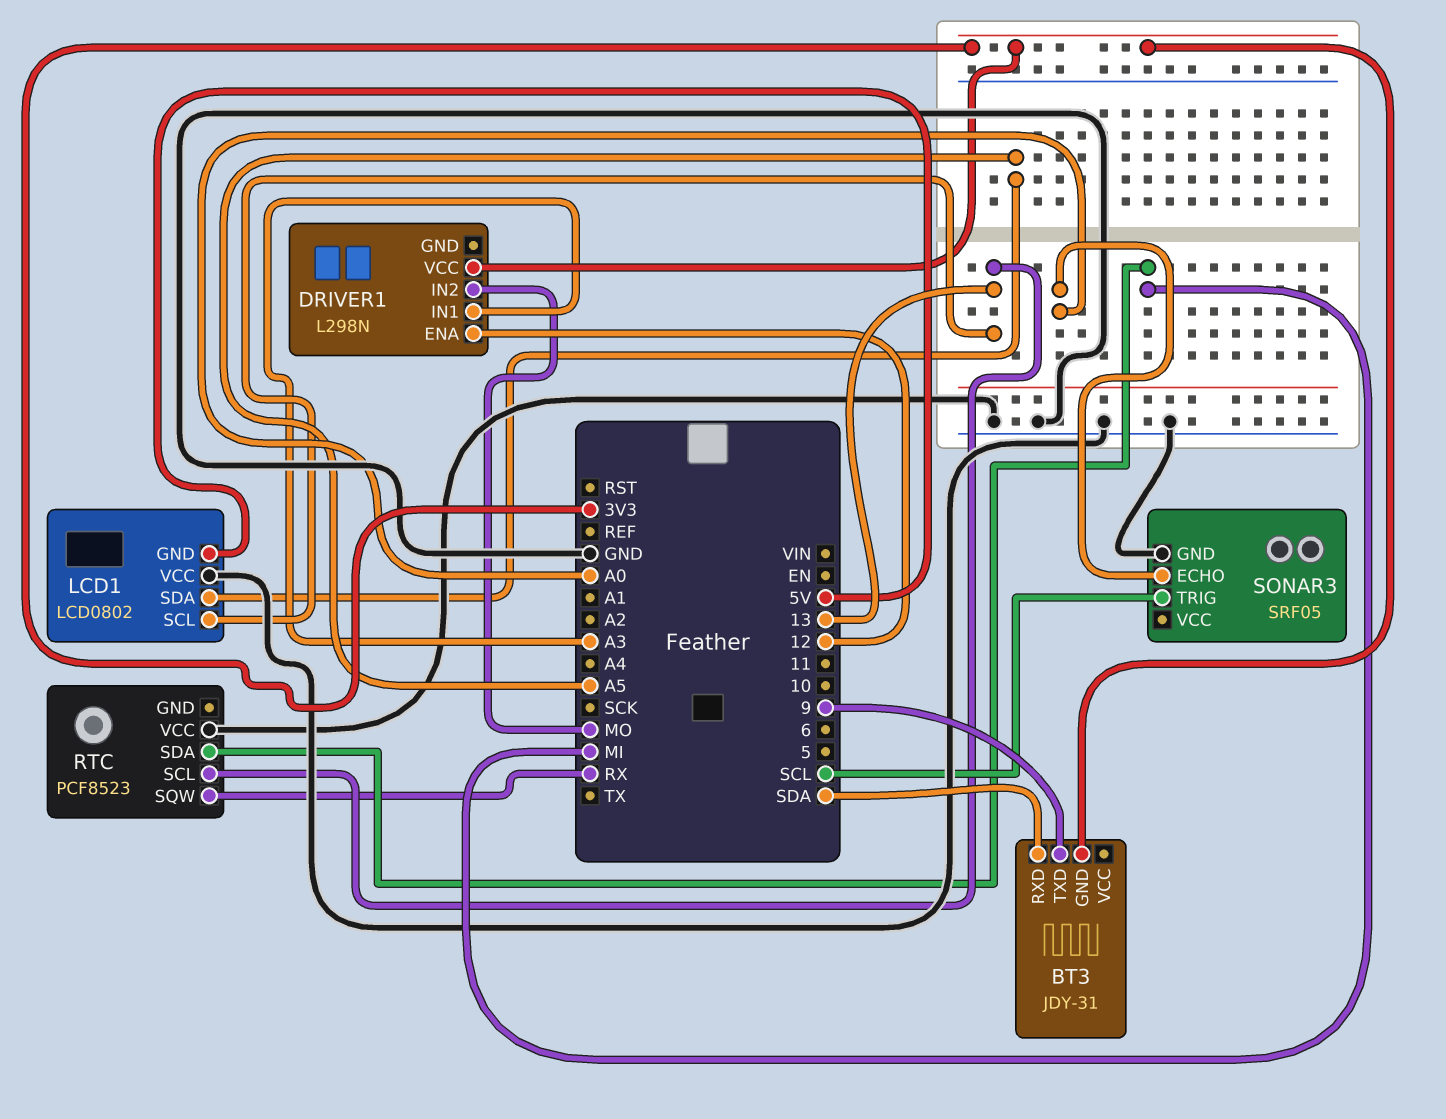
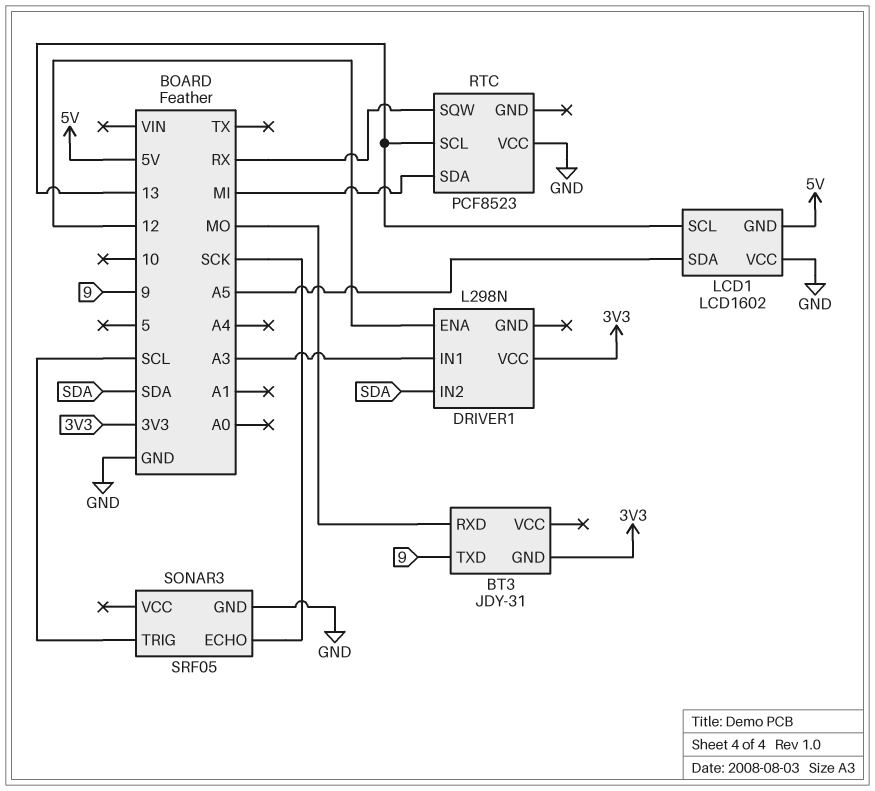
BT3 pin RXD: SDA -> MO
DRIVER1 pin IN2: MO -> SDA
LCD1: LCD0802 -> LCD1602
SONAR3 pin ECHO: A0 -> SCK

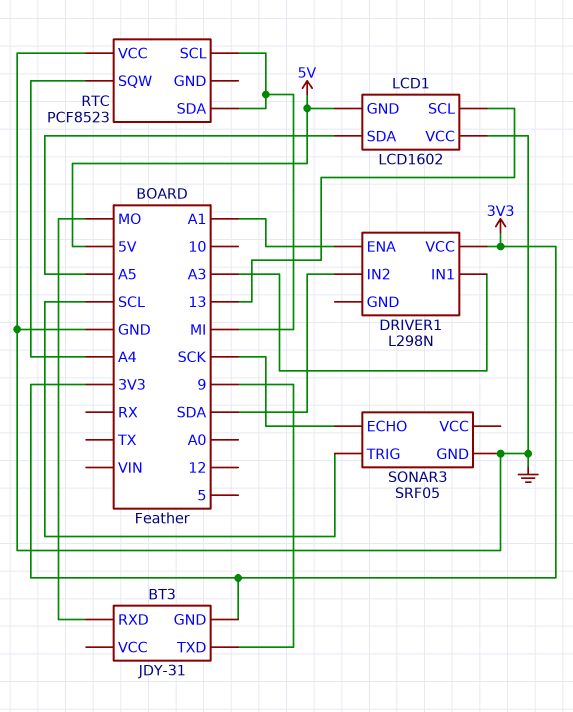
DRIVER1 pin ENA: 12 -> A1
RTC pin SCL: 13 -> MI
RTC pin SQW: RX -> A4

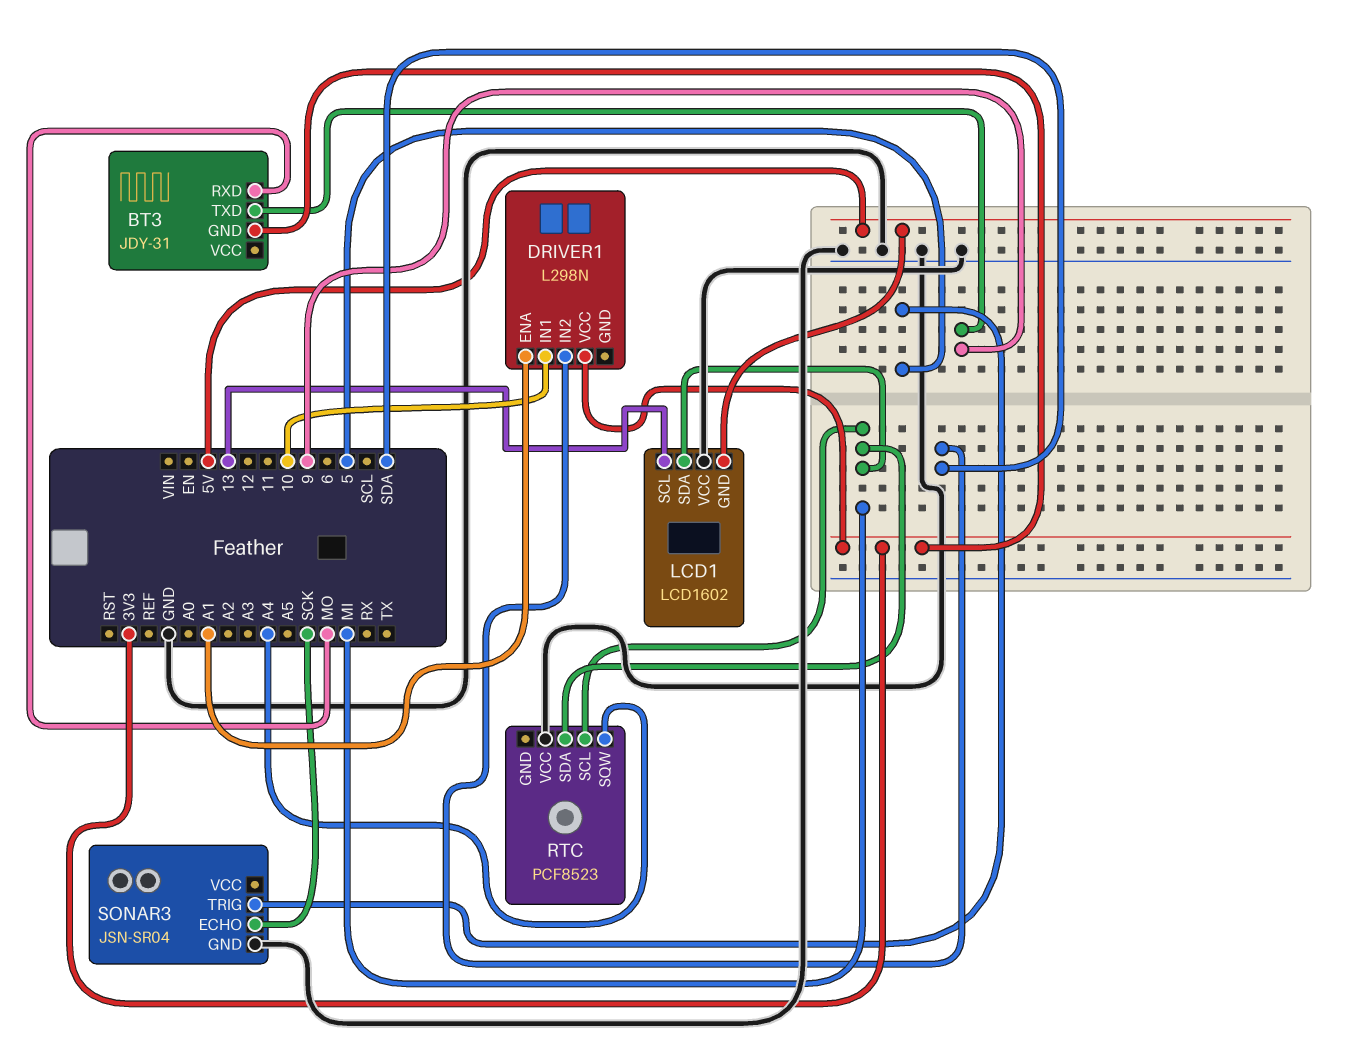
DRIVER1 pin IN1: A3 -> 10
LCD1 pin SDA: A5 -> MI
SONAR3: SRF05 -> JSN-SR04
SONAR3 pin TRIG: SCL -> 5

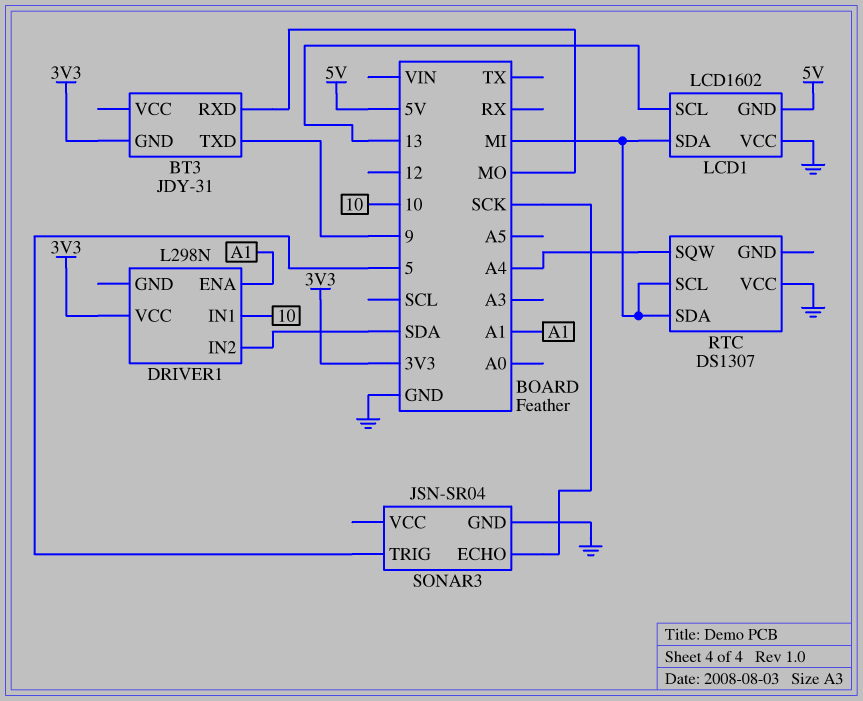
RTC: PCF8523 -> DS1307

